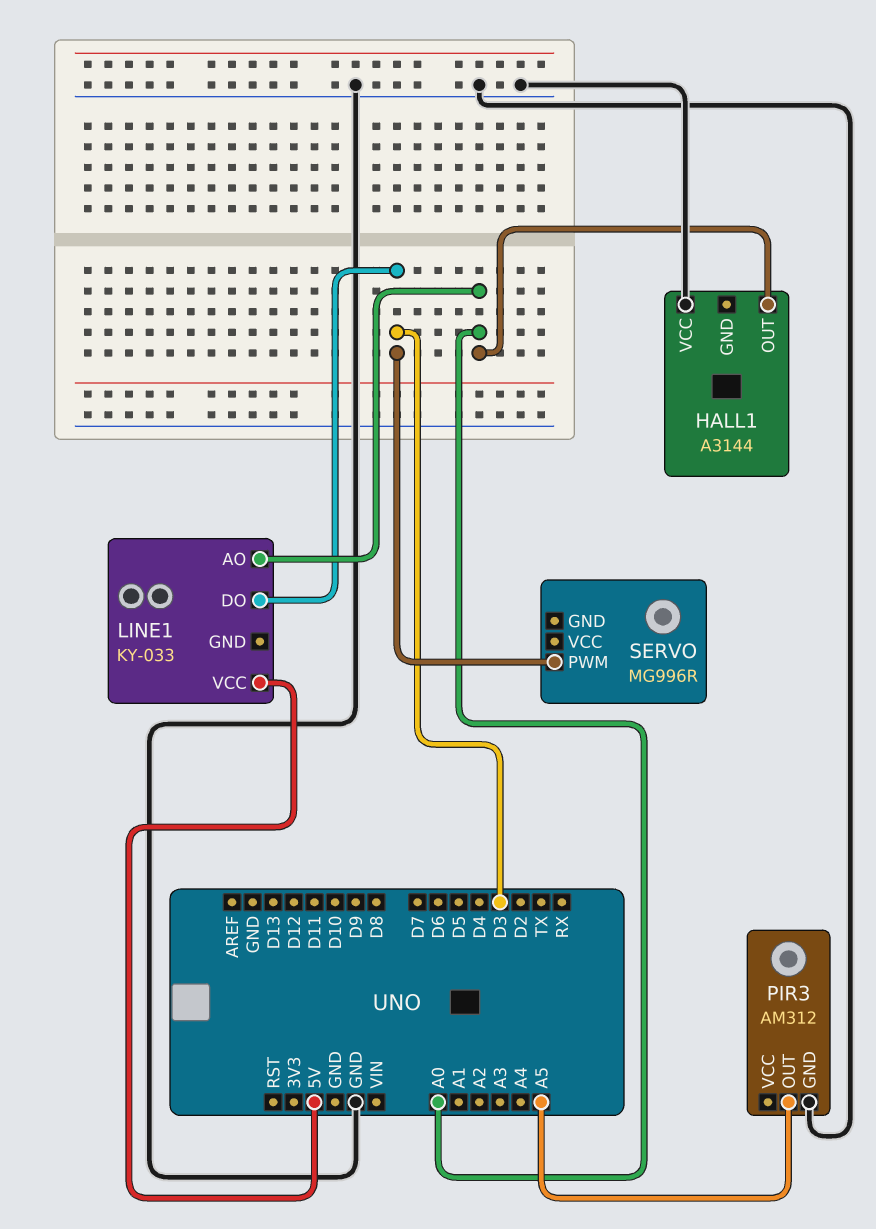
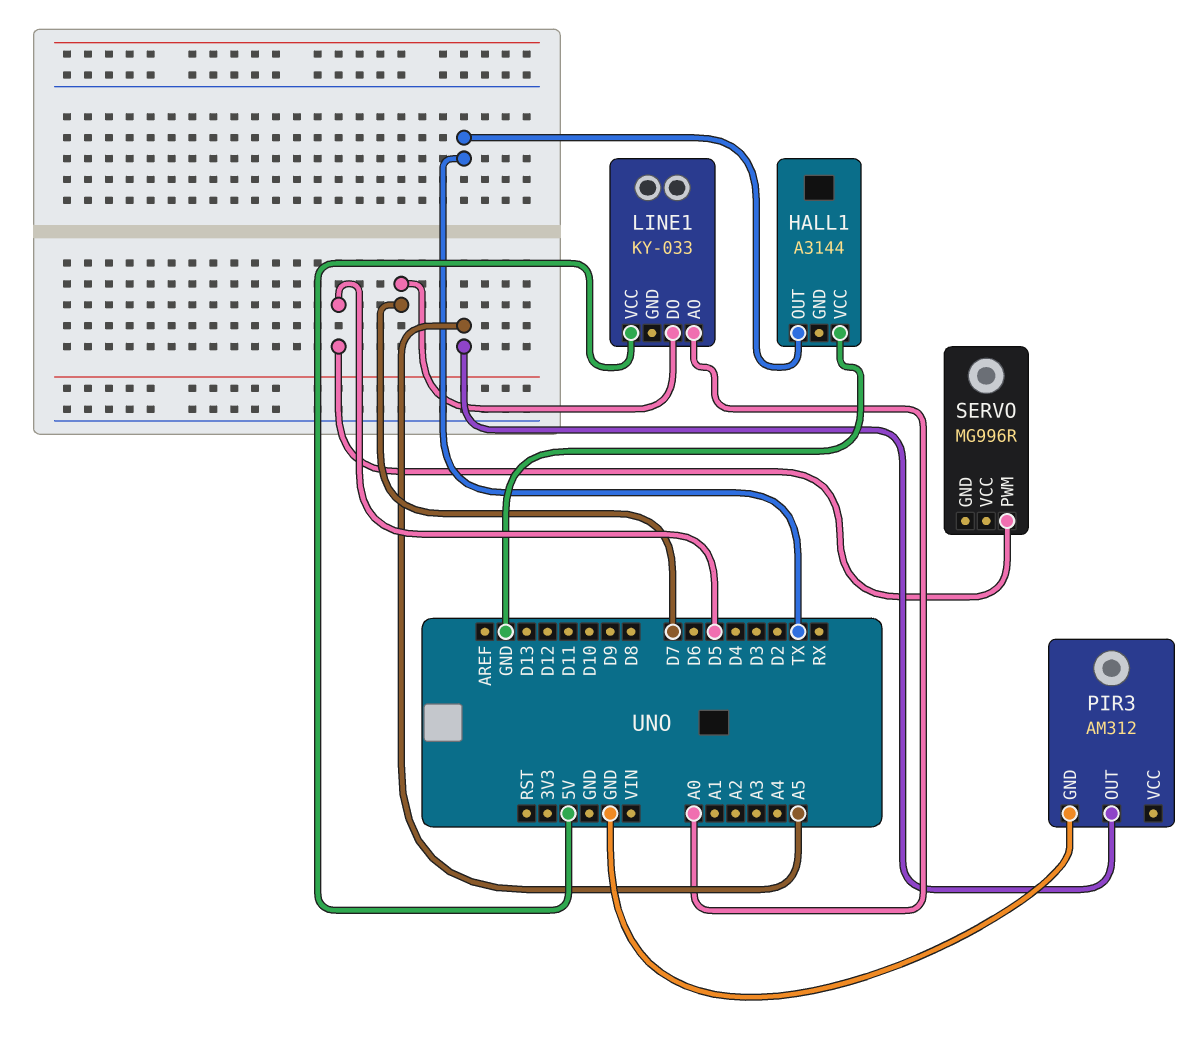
HALL1 pin OUT: A0 -> TX
LINE1 pin DO: D3 -> D7
SERVO pin PWM: D3 -> D5

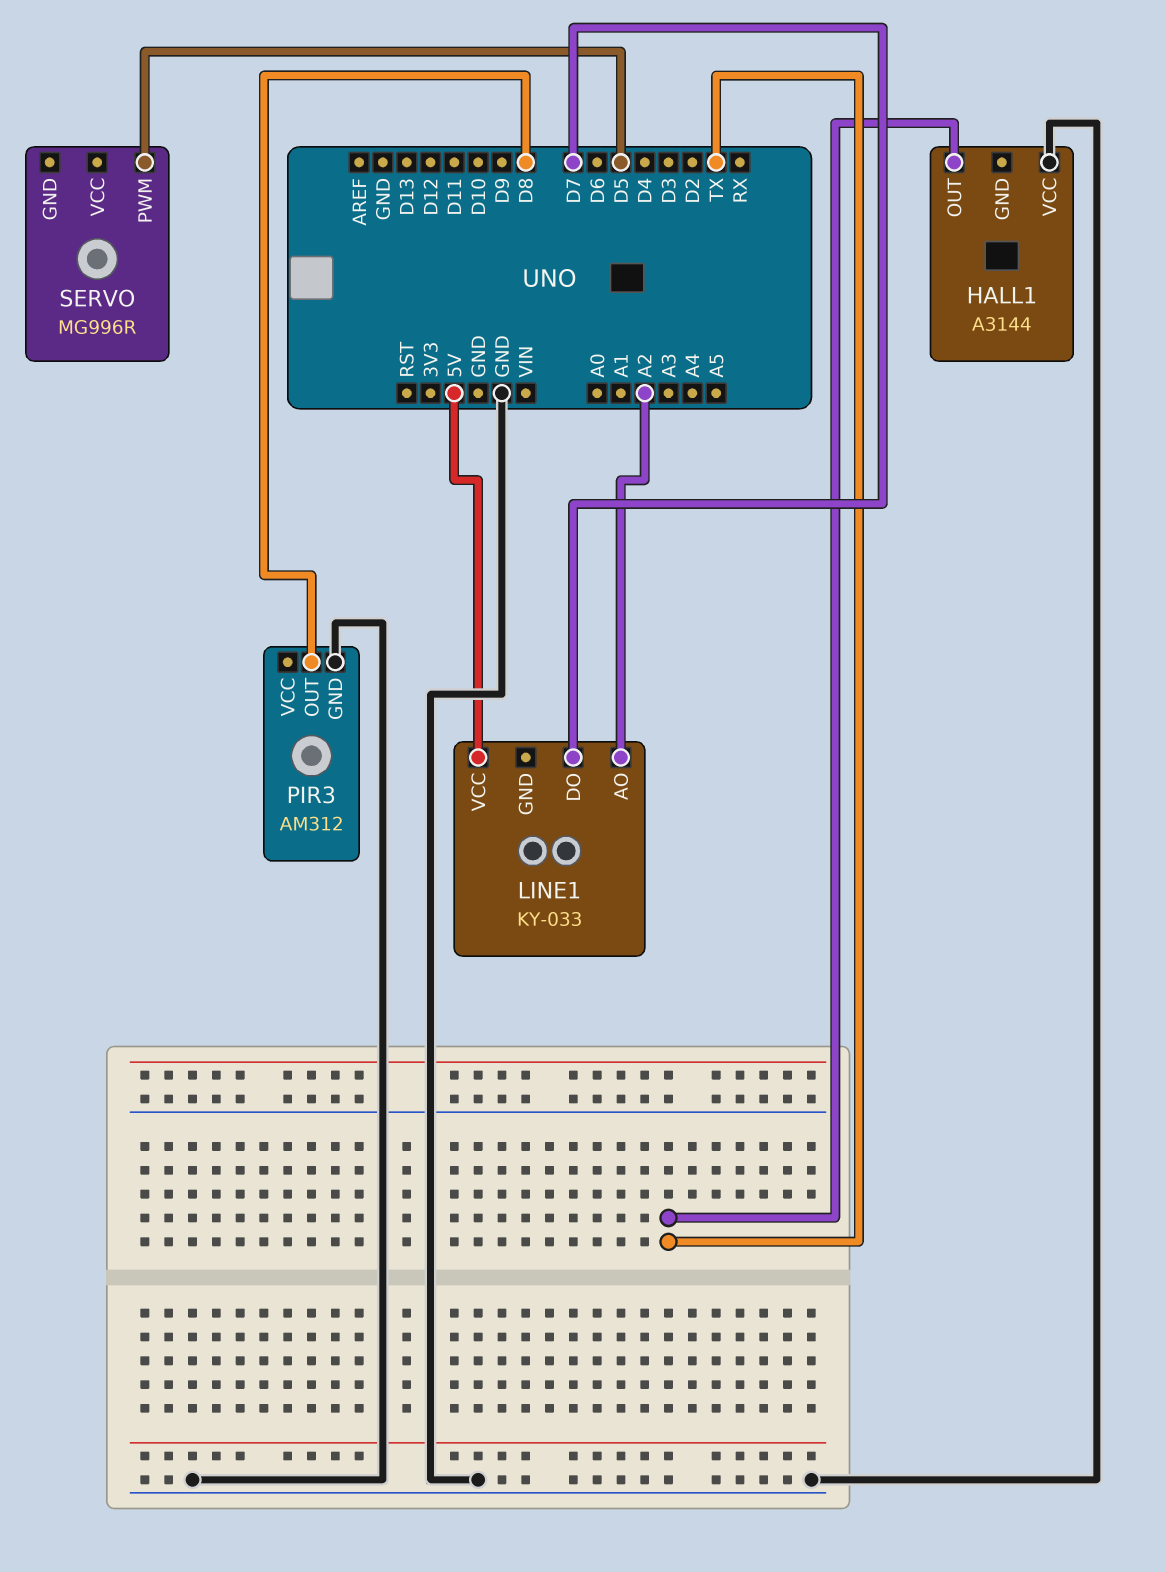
LINE1 pin AO: A0 -> A2
PIR3 pin OUT: A5 -> D8

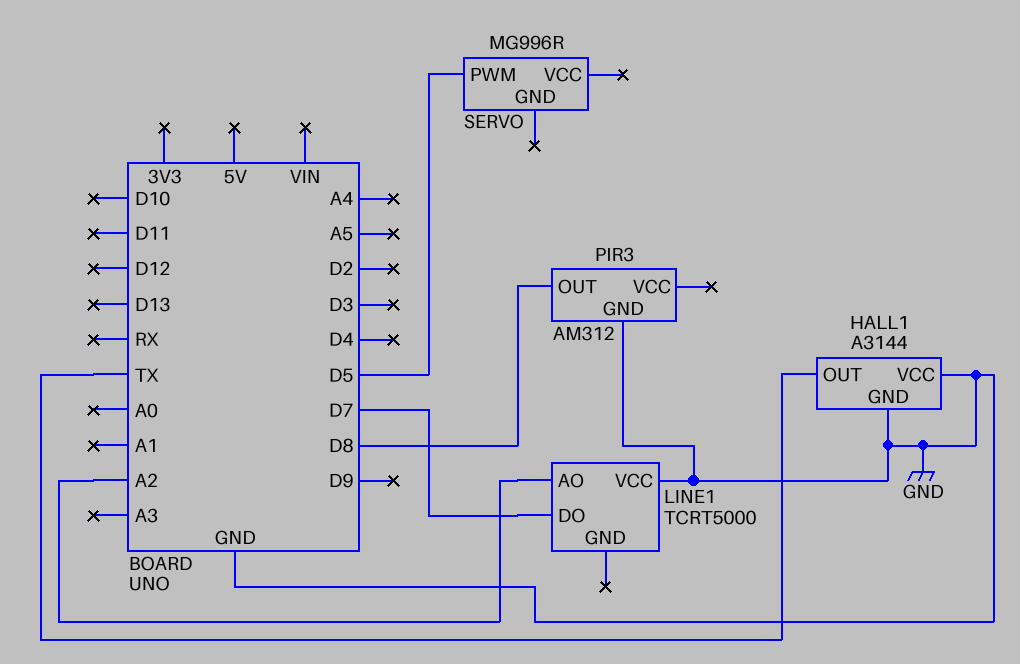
HALL1 pin GND: none -> GND
LINE1: KY-033 -> TCRT5000
LINE1 pin VCC: 5V -> GND

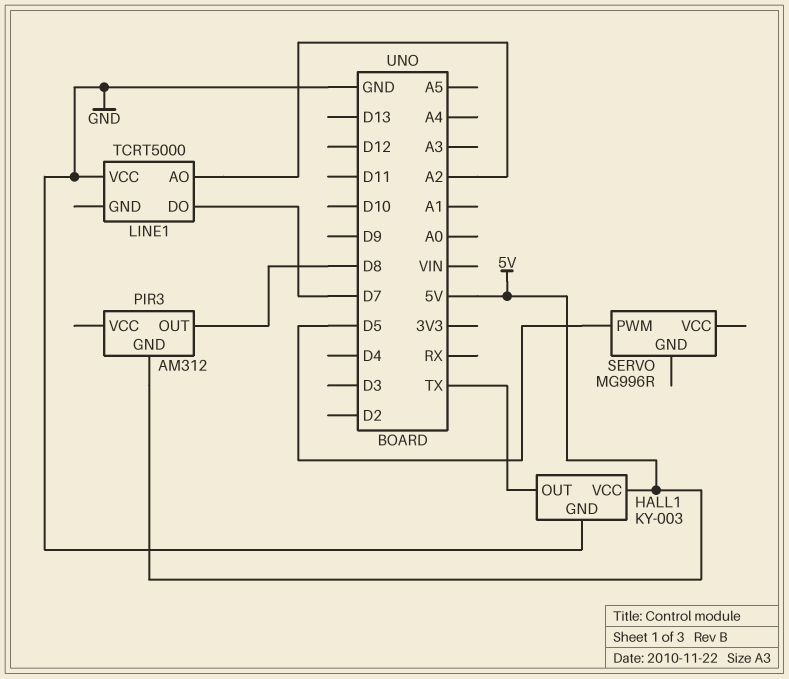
HALL1: A3144 -> KY-003
HALL1 pin VCC: GND -> 5V
PIR3 pin GND: GND -> 5V

